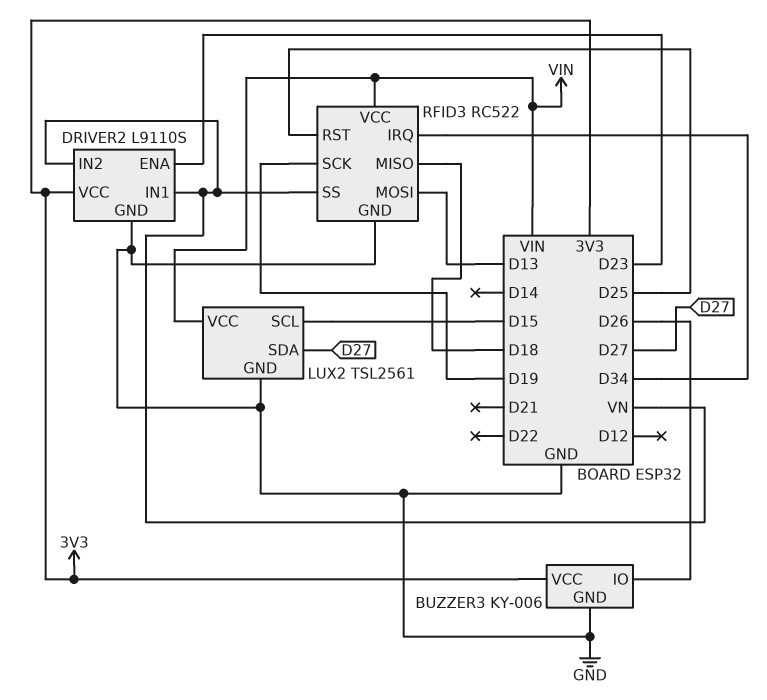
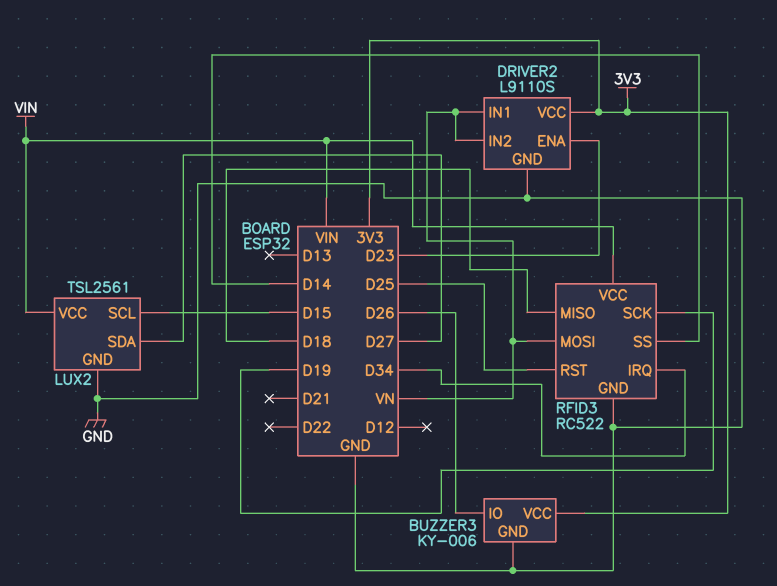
RFID3 pin MOSI: D13 -> VN
RFID3 pin SS: VN -> D14

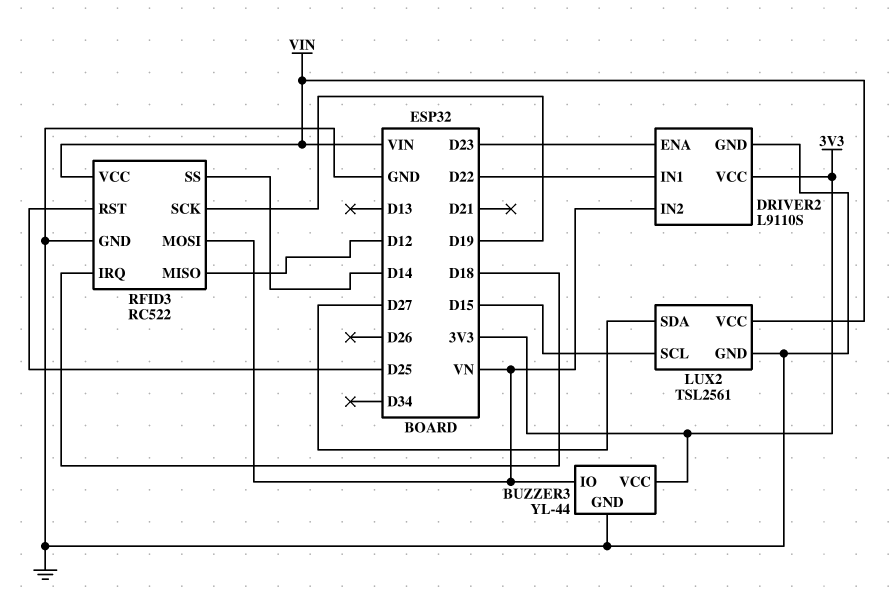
BUZZER3: KY-006 -> YL-44
BUZZER3 pin IO: D26 -> VN
DRIVER2 pin IN1: VN -> D22
RFID3 pin IRQ: D34 -> D18
RFID3 pin MISO: D18 -> D12

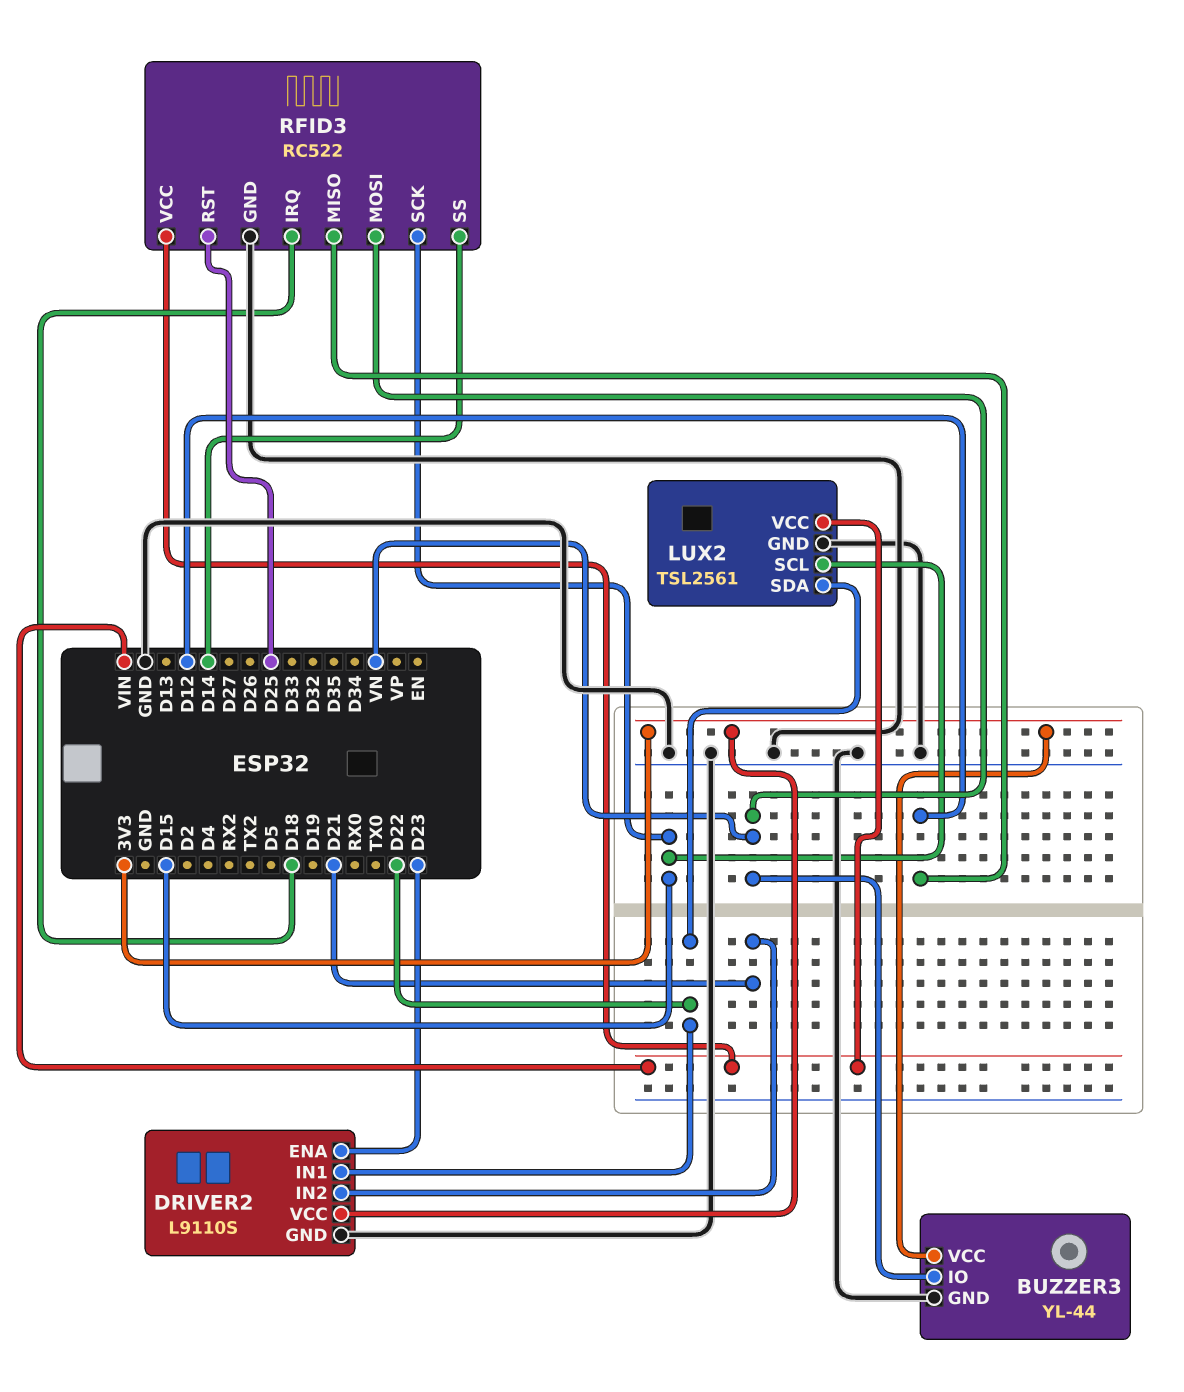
DRIVER2 pin IN2: VN -> D21
LUX2 pin SDA: D27 -> D22
RFID3 pin SCK: D19 -> D15

